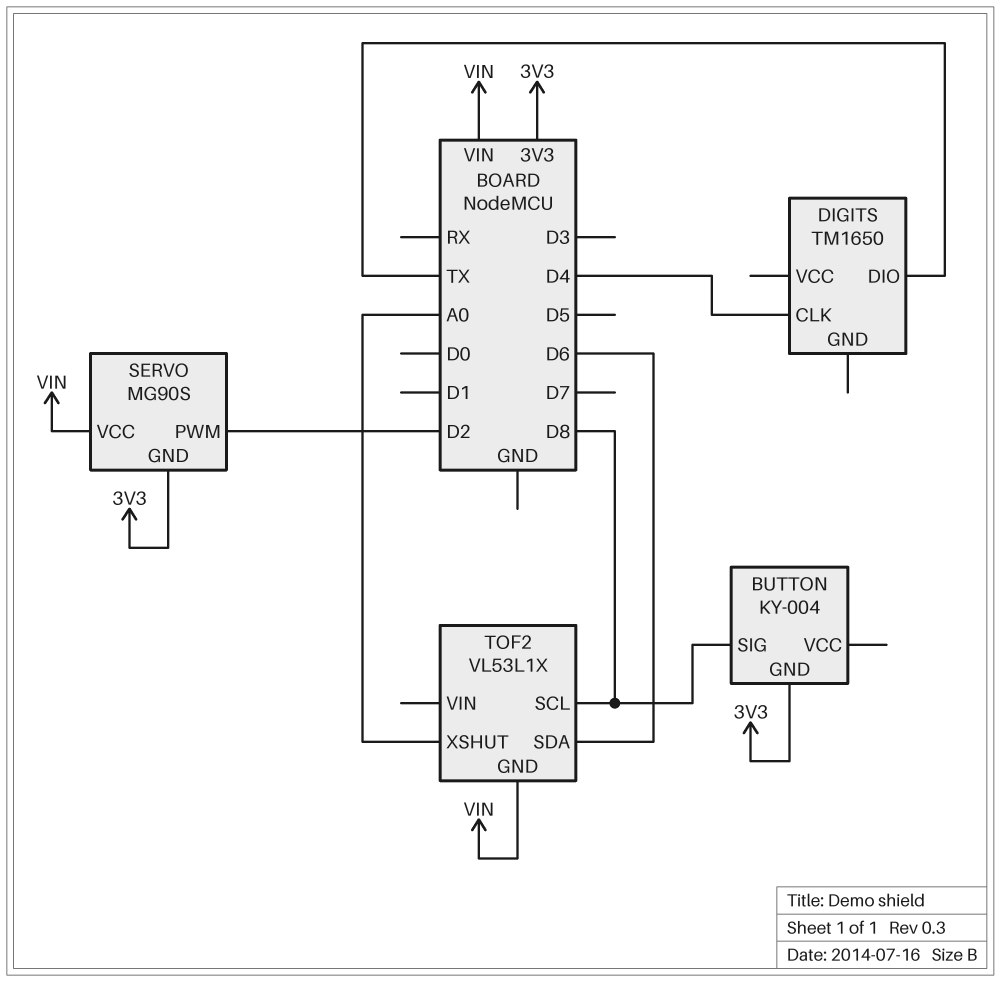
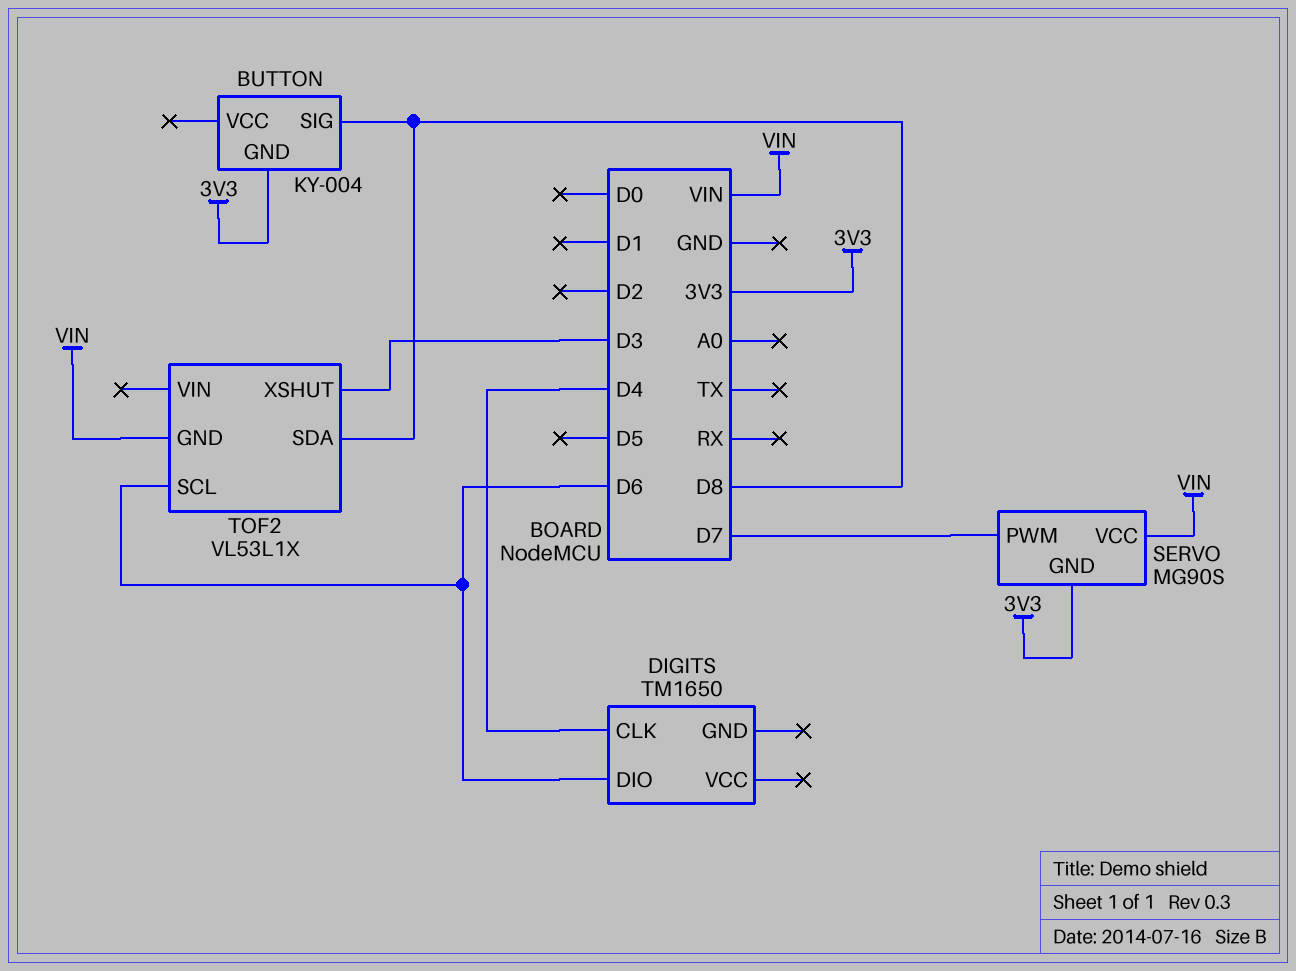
DIGITS pin DIO: TX -> D6
SERVO pin PWM: D2 -> D7
TOF2 pin SCL: D8 -> D6
TOF2 pin SDA: D6 -> D8
TOF2 pin XSHUT: A0 -> D3

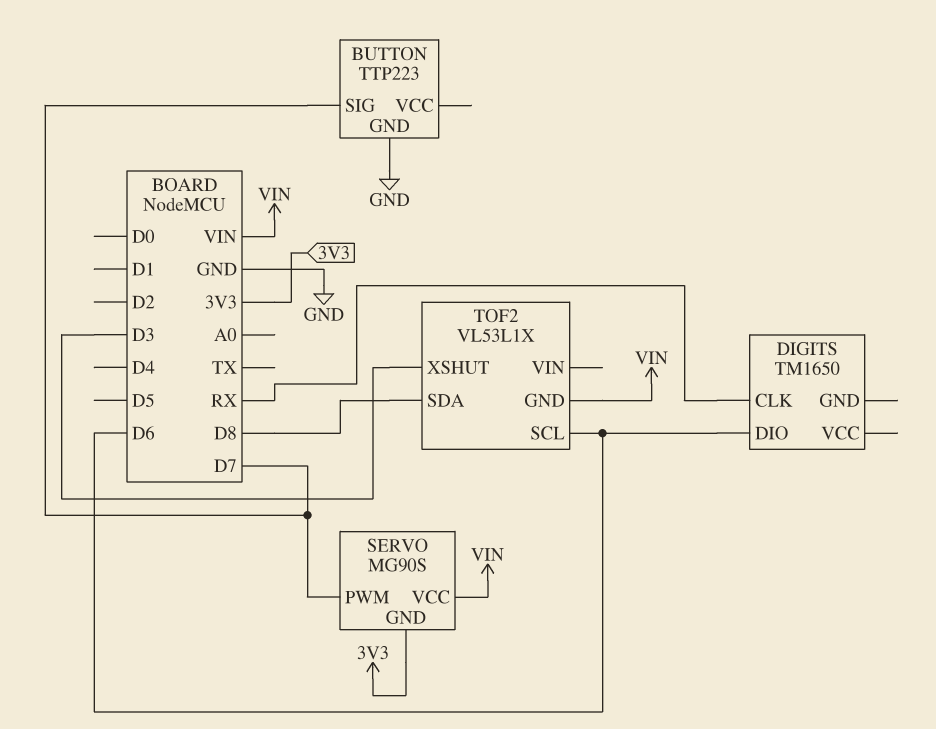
BUTTON: KY-004 -> TTP223
BUTTON pin GND: 3V3 -> GND
BUTTON pin SIG: D8 -> D7
DIGITS pin CLK: D4 -> RX

